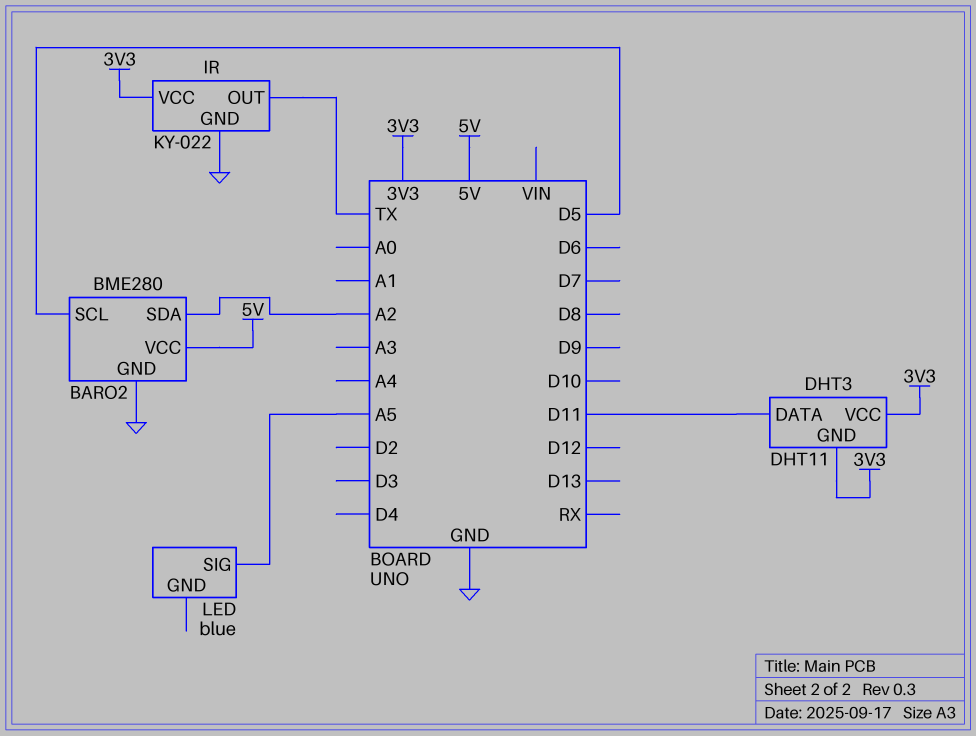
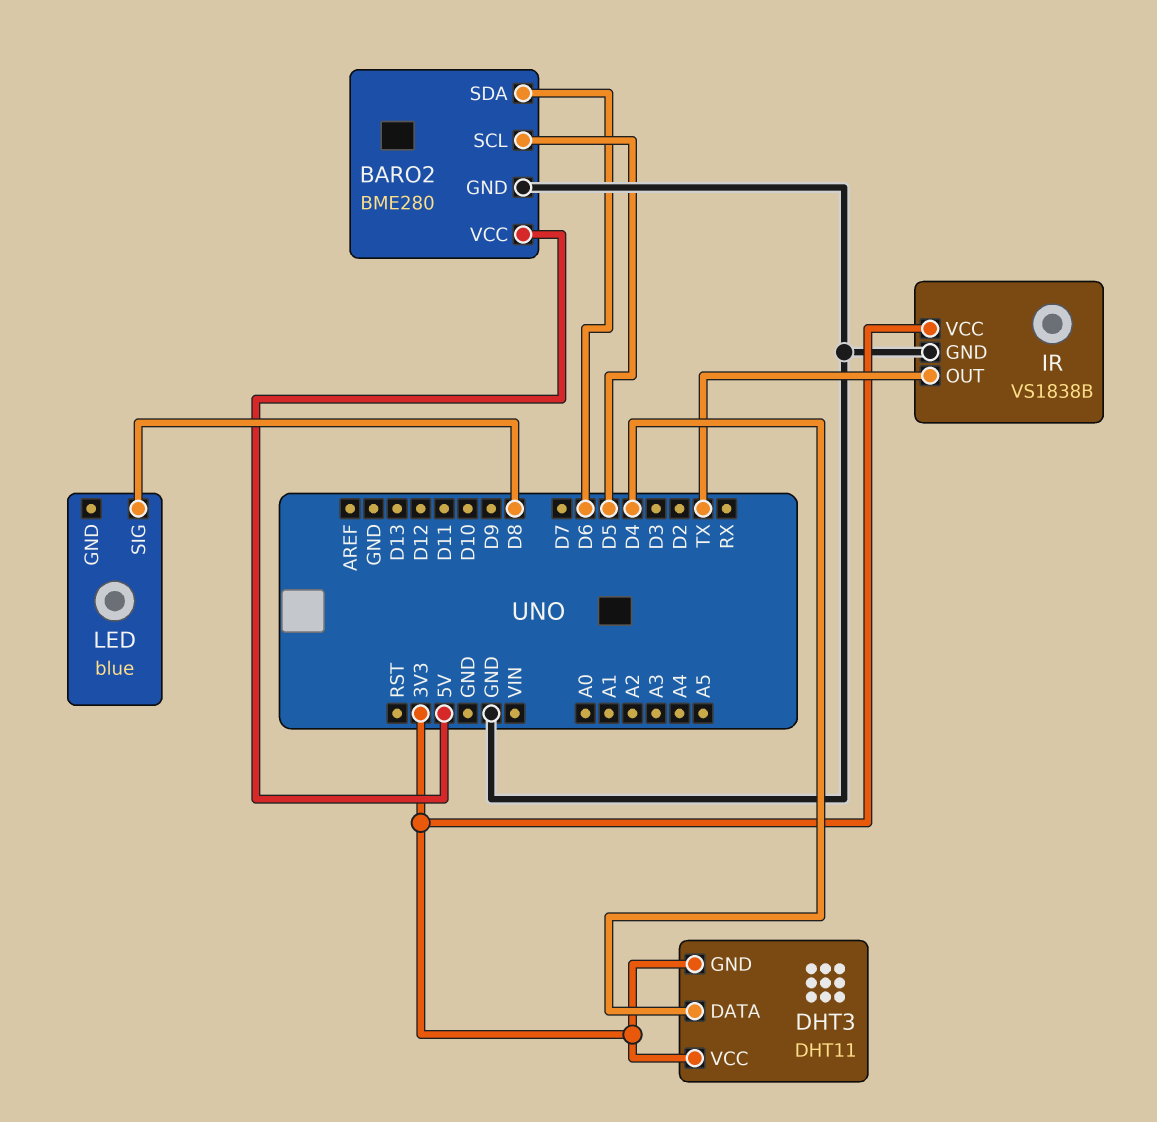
BARO2 pin SDA: A2 -> D6
DHT3 pin DATA: D11 -> D4
IR: KY-022 -> VS1838B
LED pin SIG: A5 -> D8

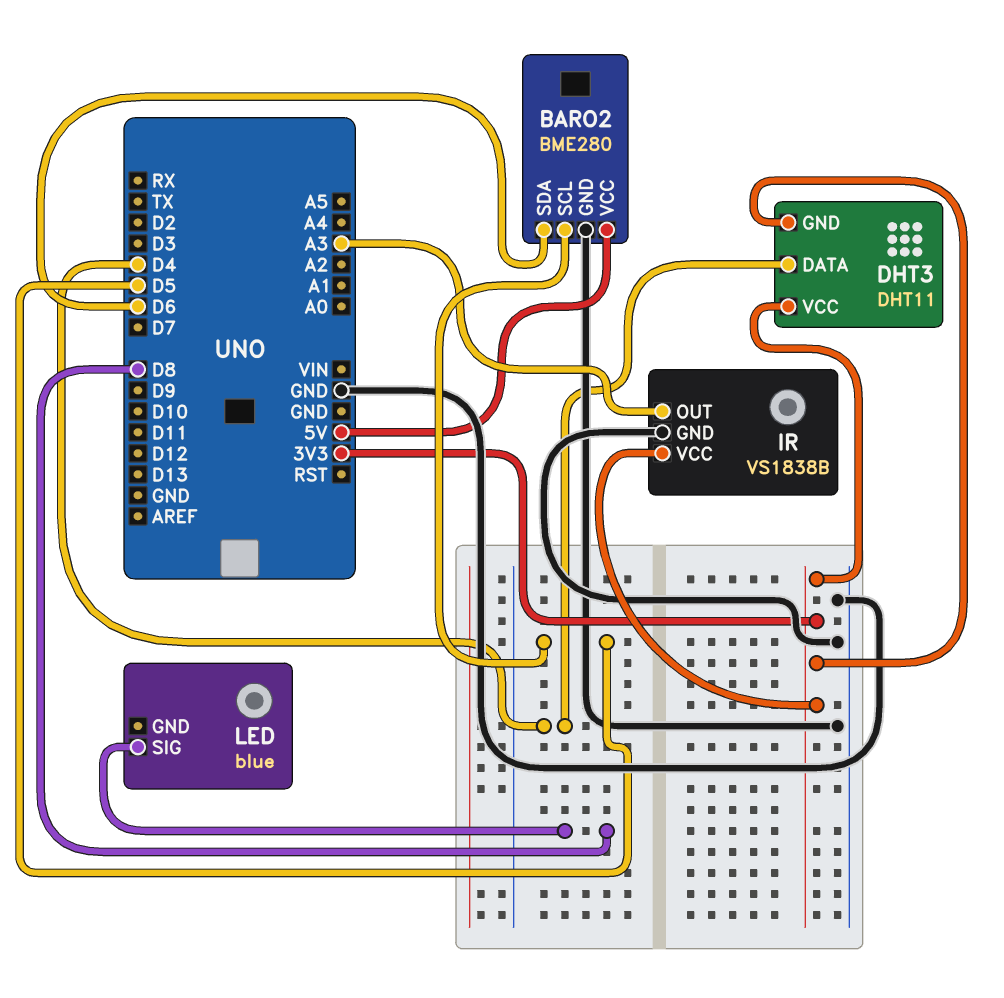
IR pin OUT: TX -> A3

